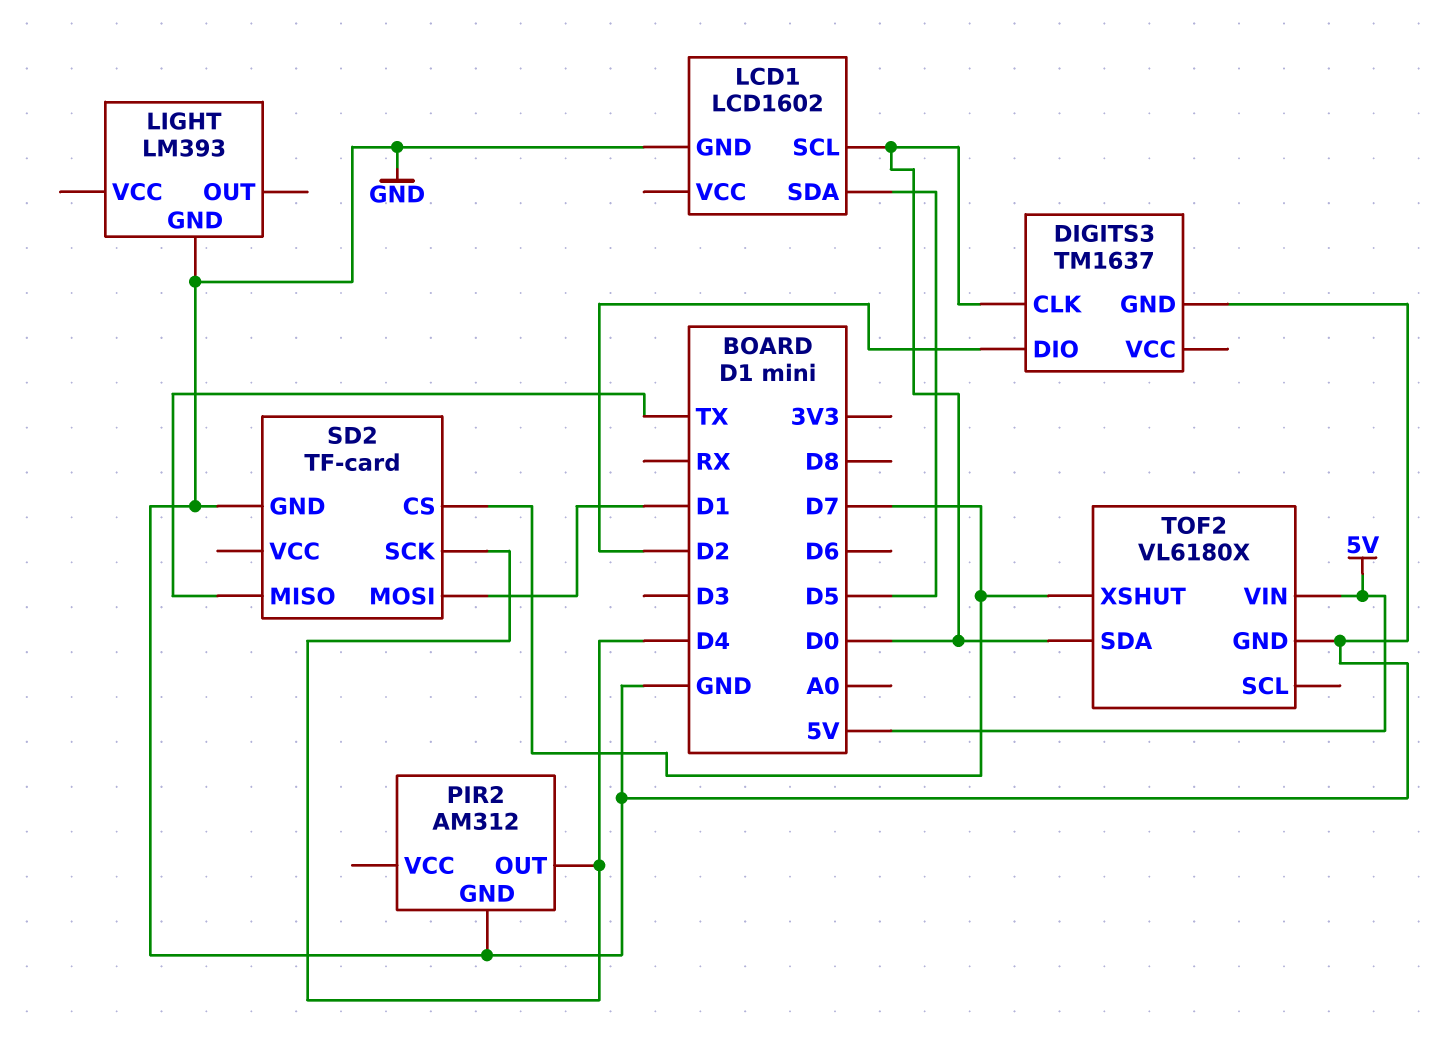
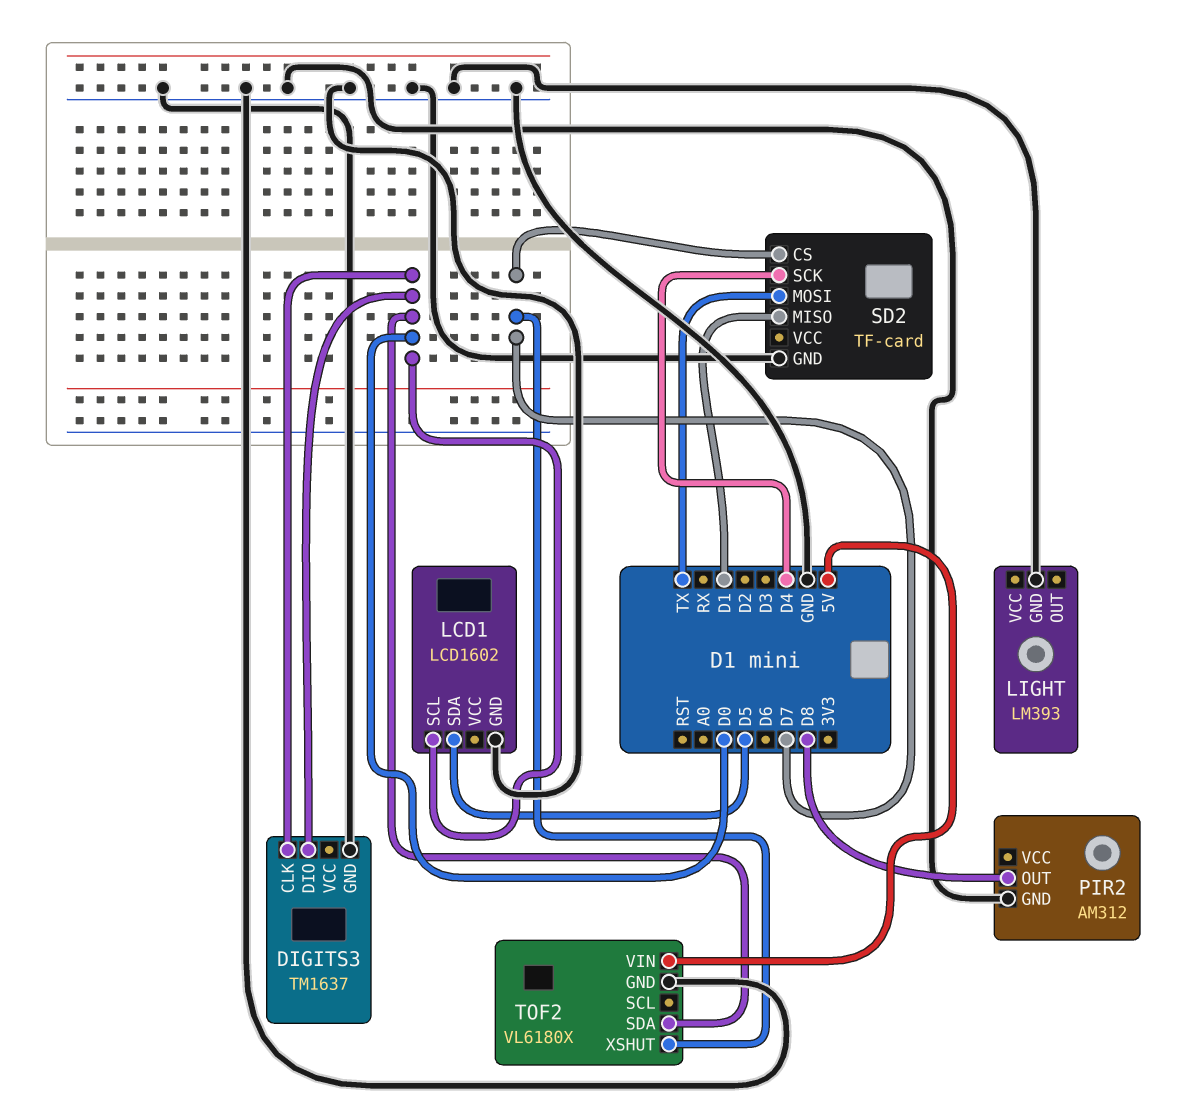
DIGITS3 pin DIO: D2 -> D0
PIR2 pin OUT: D4 -> D8
SD2 pin MISO: TX -> D1
SD2 pin MOSI: D1 -> TX

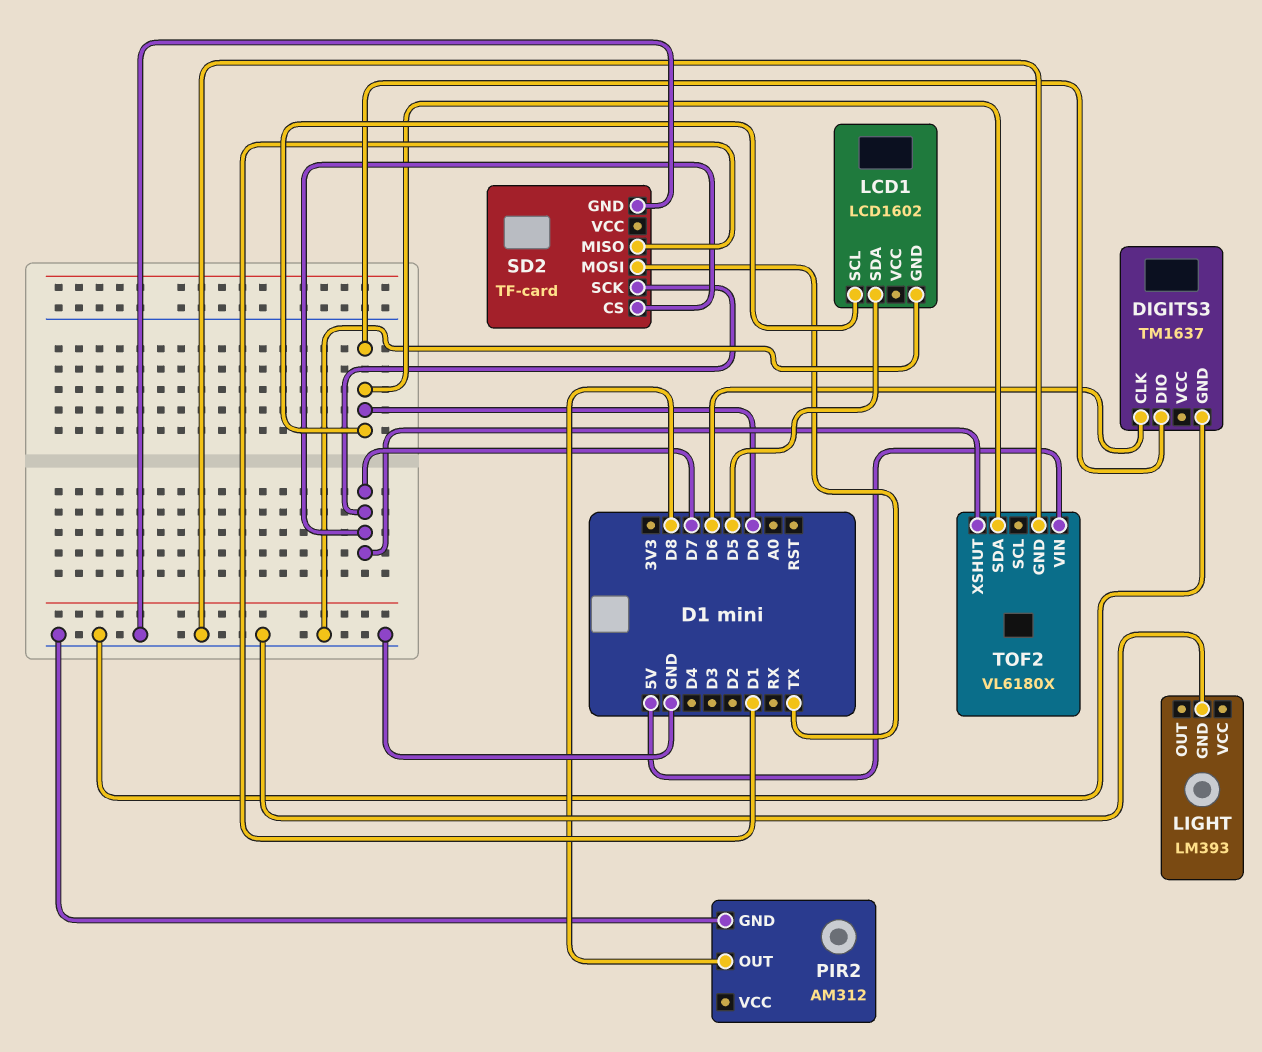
DIGITS3 pin CLK: D0 -> D6
SD2 pin SCK: D4 -> D7

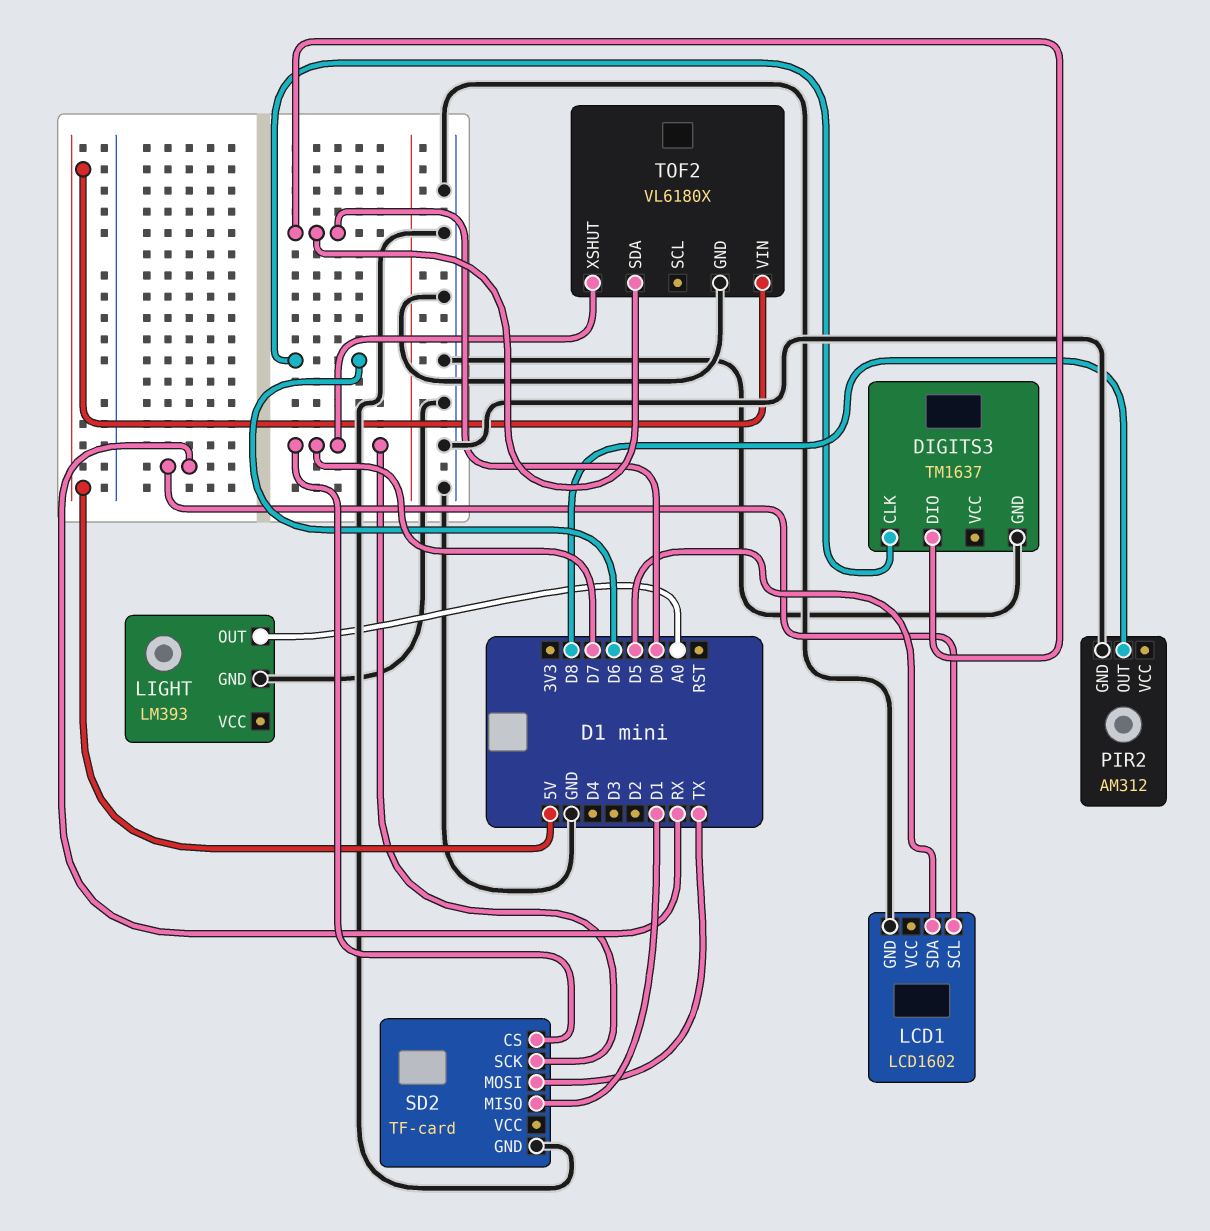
LCD1 pin SCL: D0 -> RX
LIGHT pin OUT: none -> A0

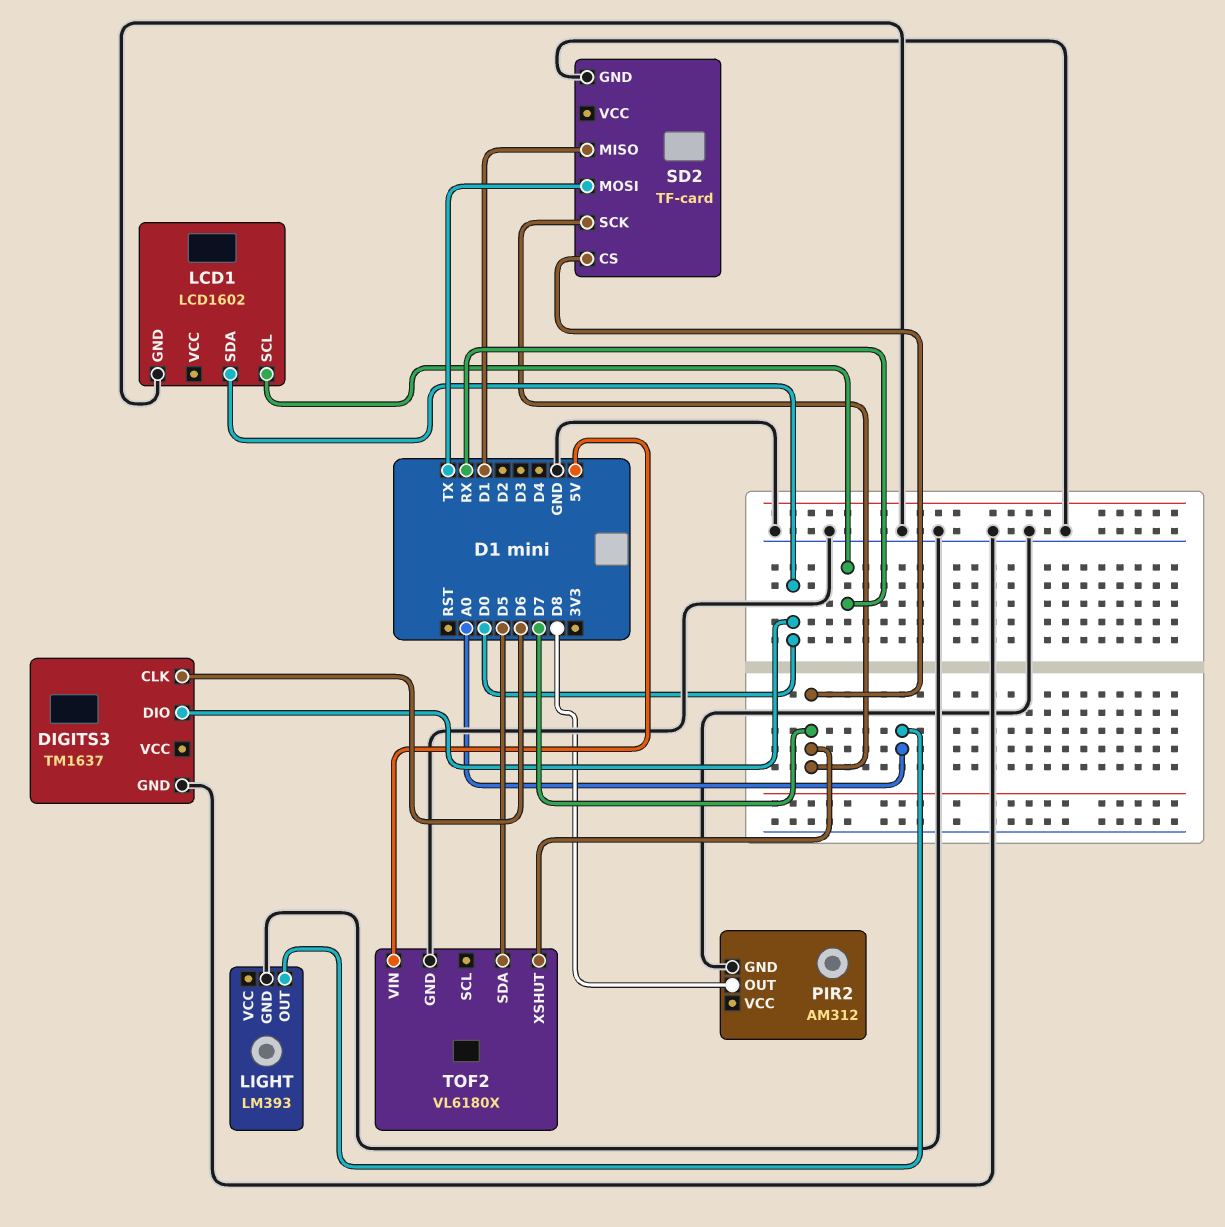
LCD1 pin SDA: D5 -> D0
TOF2 pin SDA: D0 -> D5

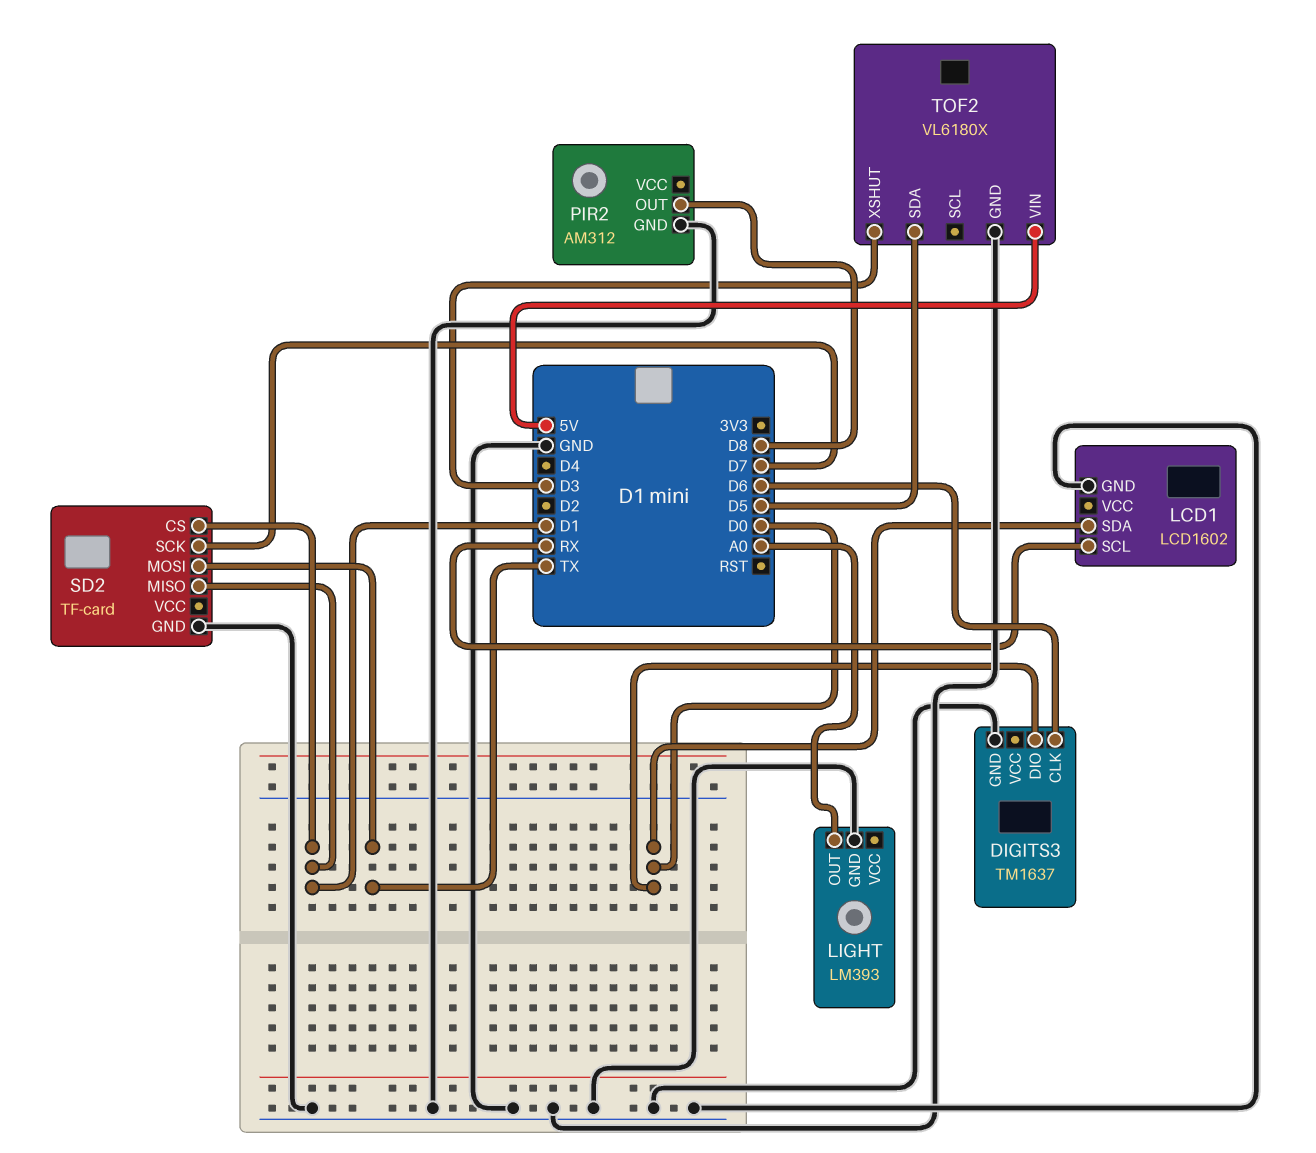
SD2 pin CS: D7 -> D1
TOF2 pin XSHUT: D7 -> D3

